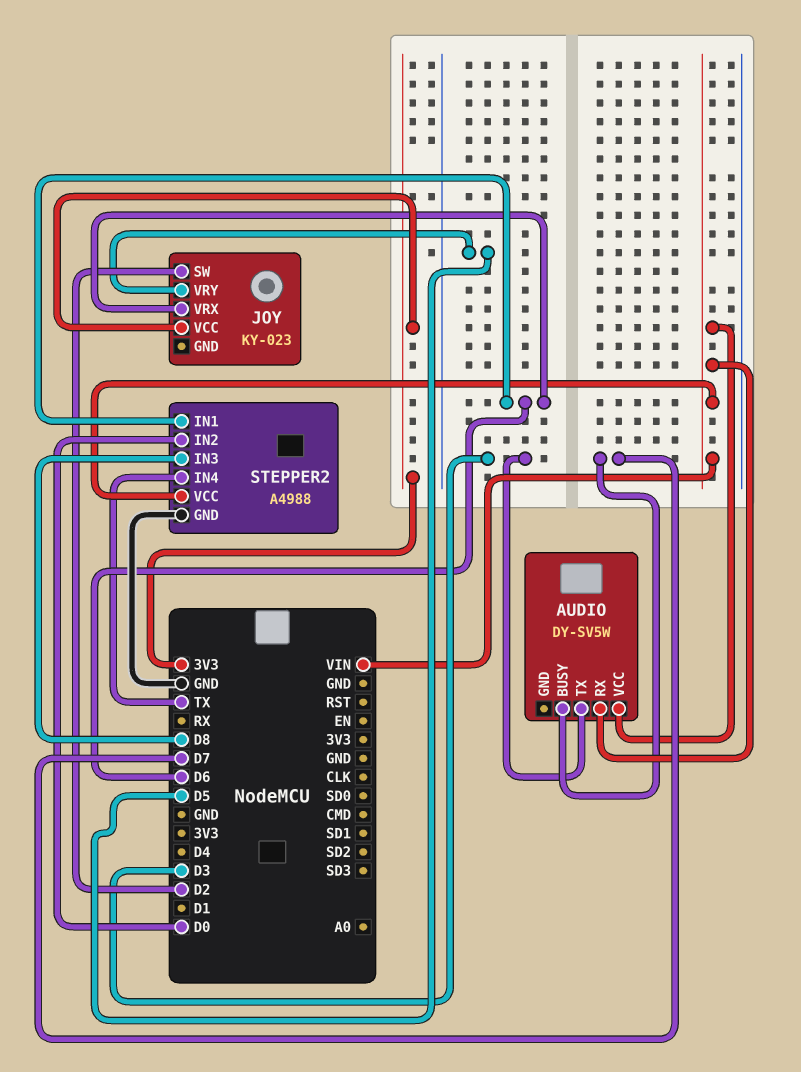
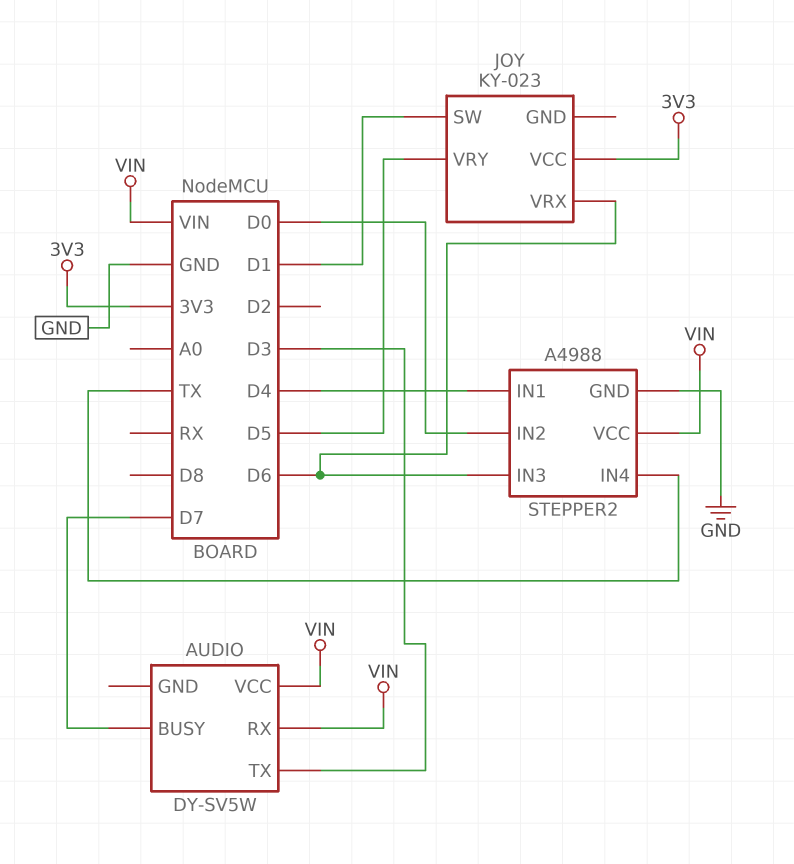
JOY pin SW: D2 -> D1
STEPPER2 pin IN1: D6 -> D4
STEPPER2 pin IN3: D8 -> D6

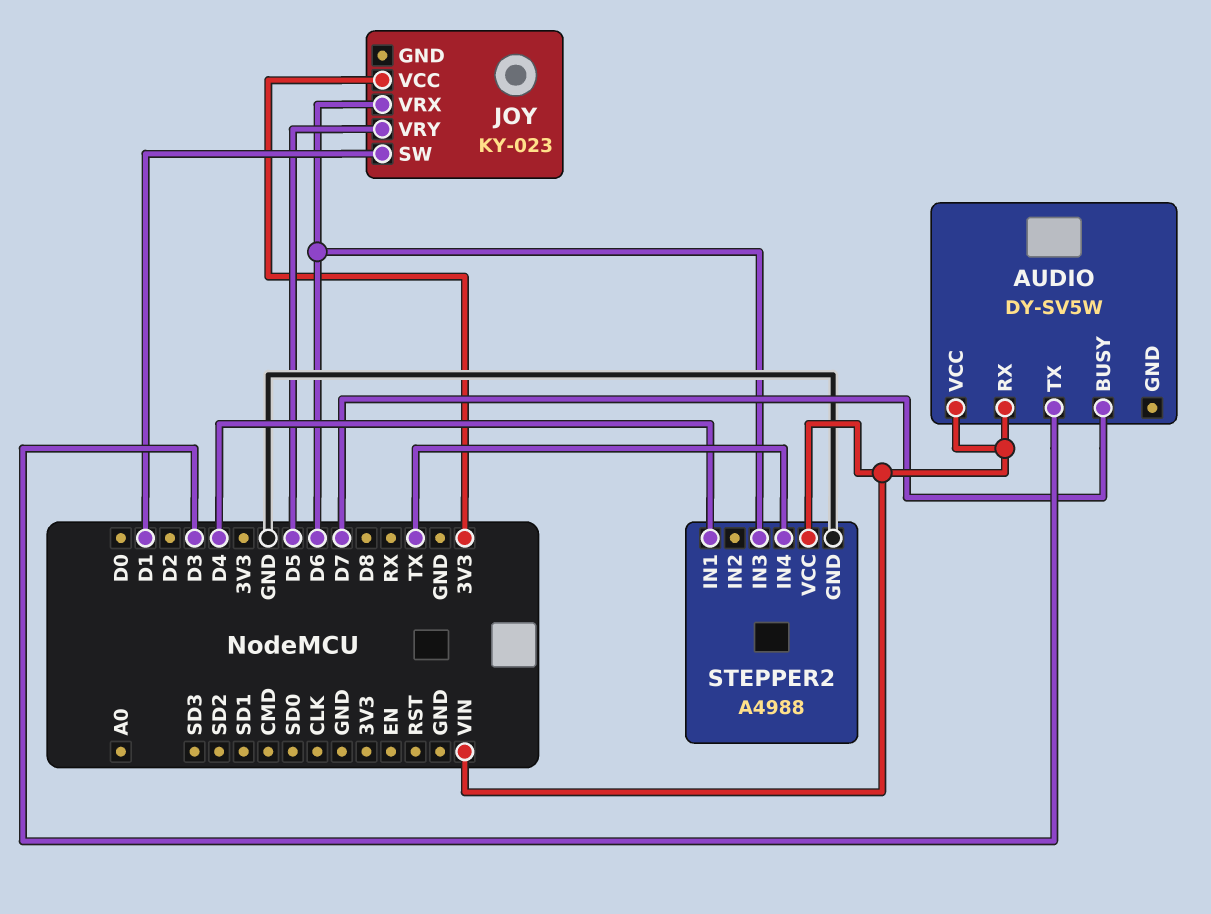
STEPPER2 pin IN2: D0 -> none

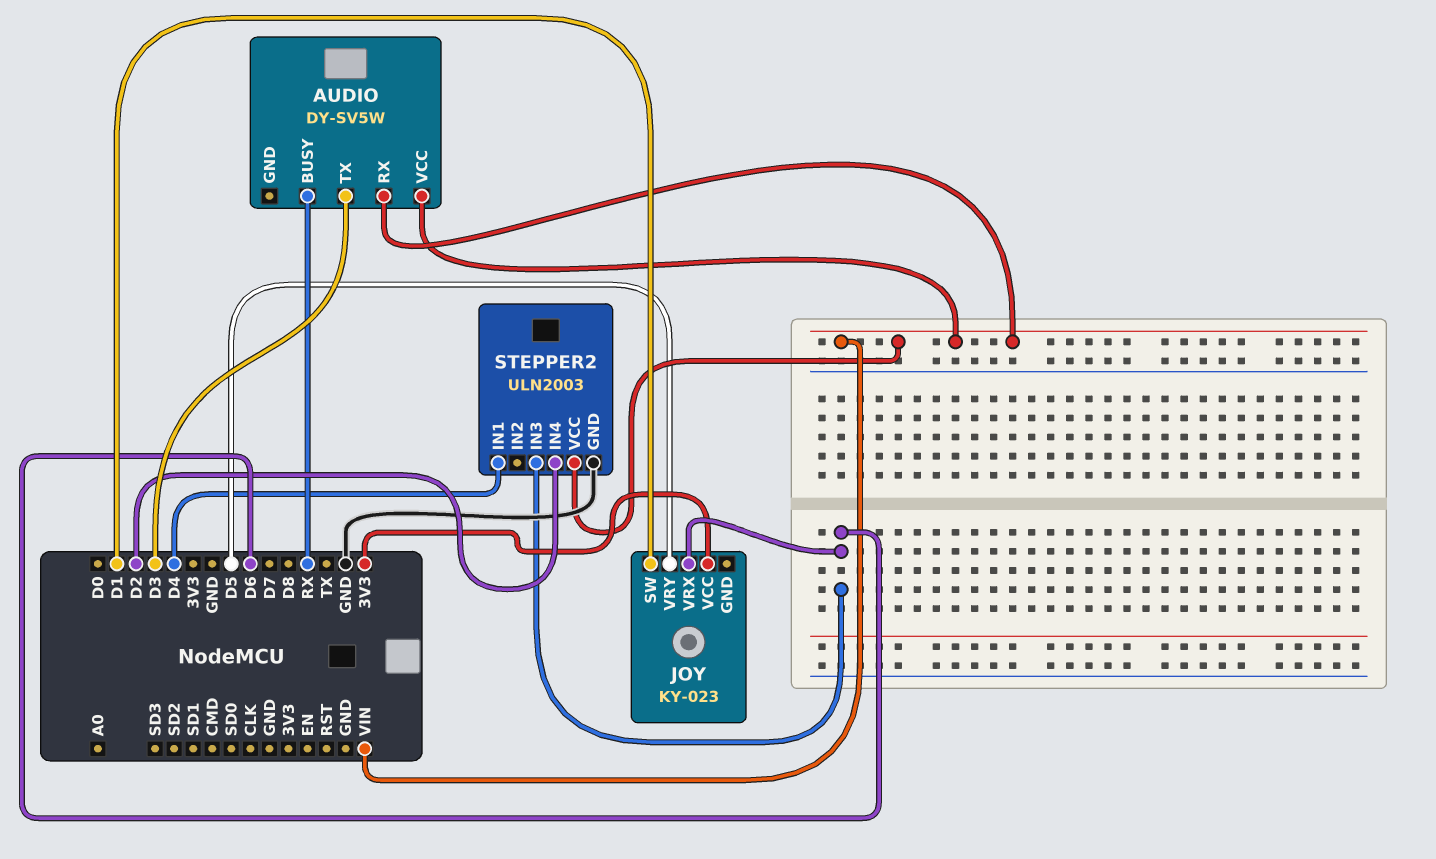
AUDIO pin BUSY: D7 -> RX
STEPPER2: A4988 -> ULN2003
STEPPER2 pin IN4: TX -> D2

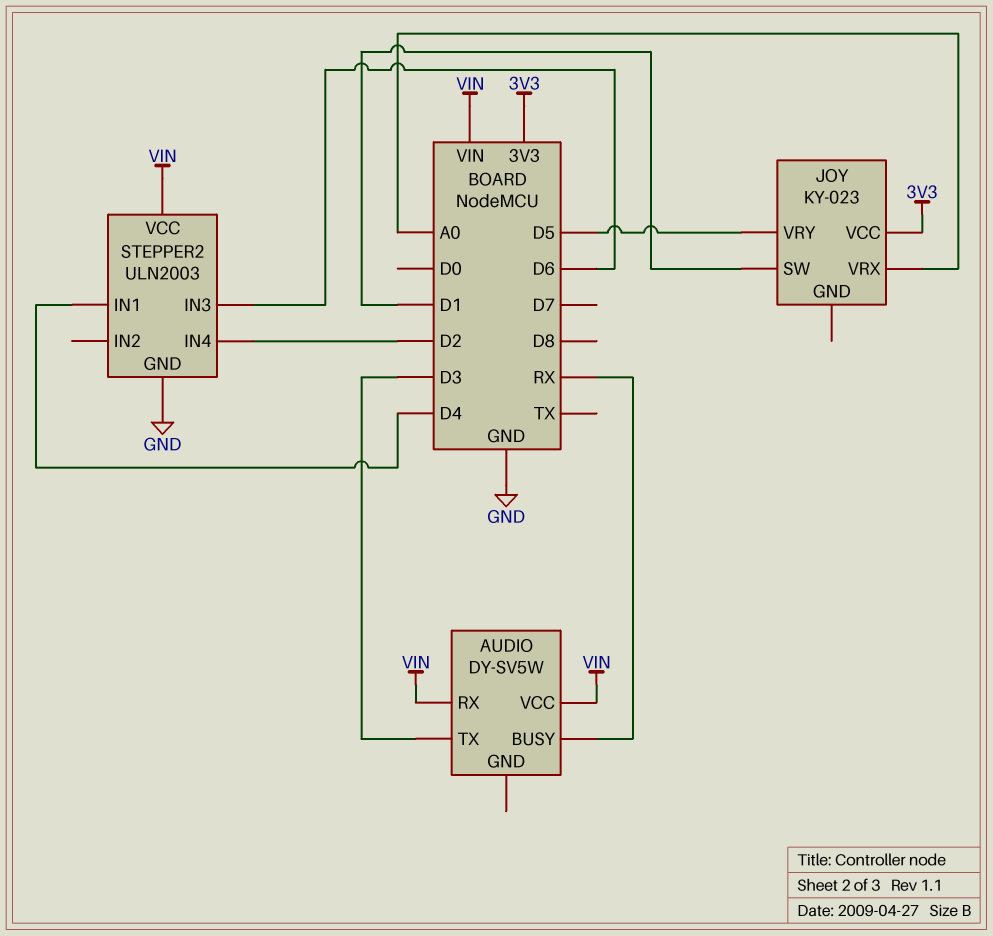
JOY pin VRX: D6 -> A0

